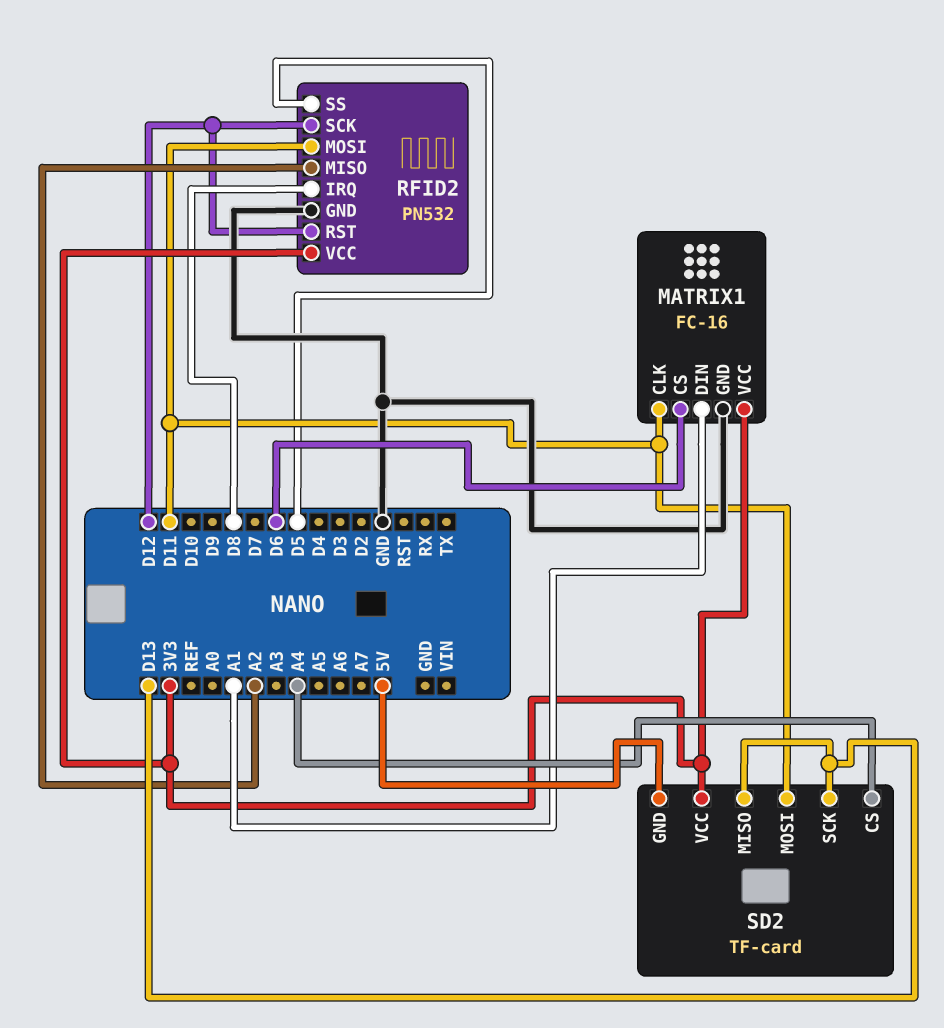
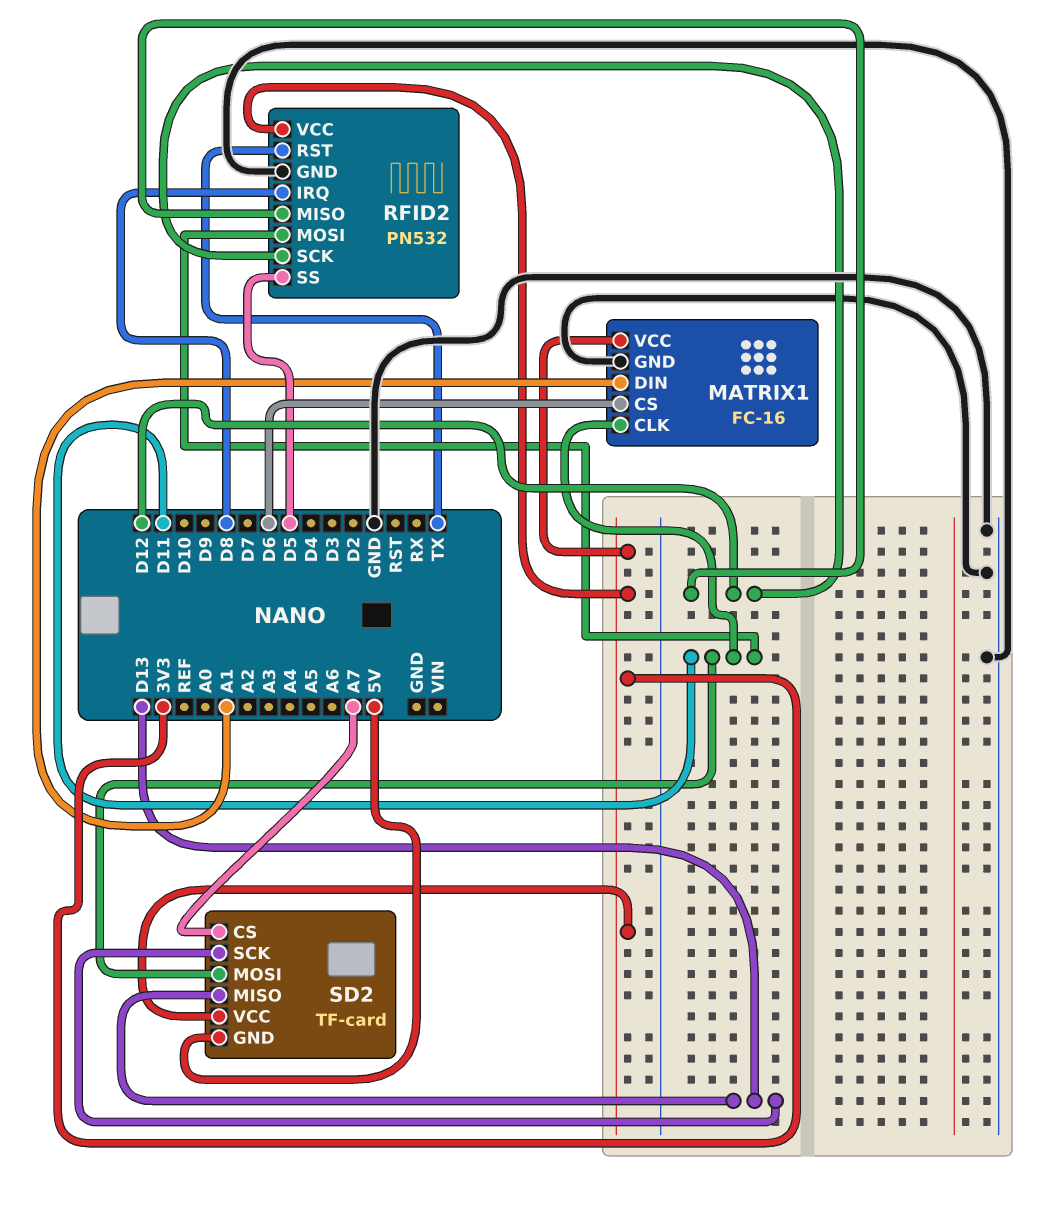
RFID2 pin MISO: A2 -> D12
RFID2 pin RST: D12 -> TX
SD2 pin CS: A4 -> A7

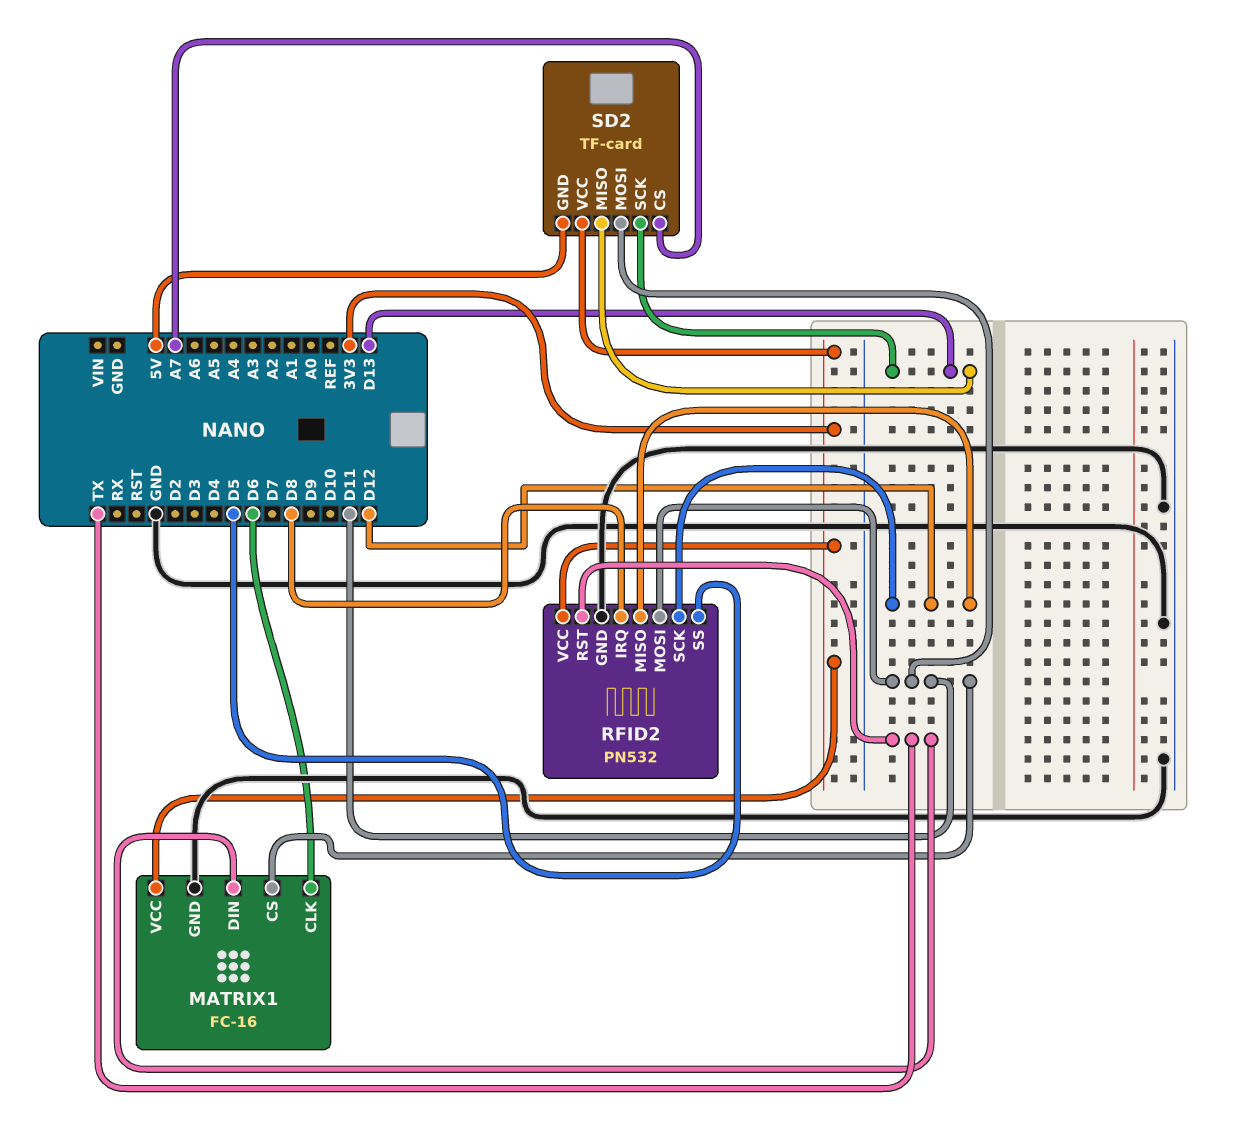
MATRIX1 pin CLK: D11 -> D6
MATRIX1 pin CS: D6 -> D11
MATRIX1 pin DIN: A1 -> TX

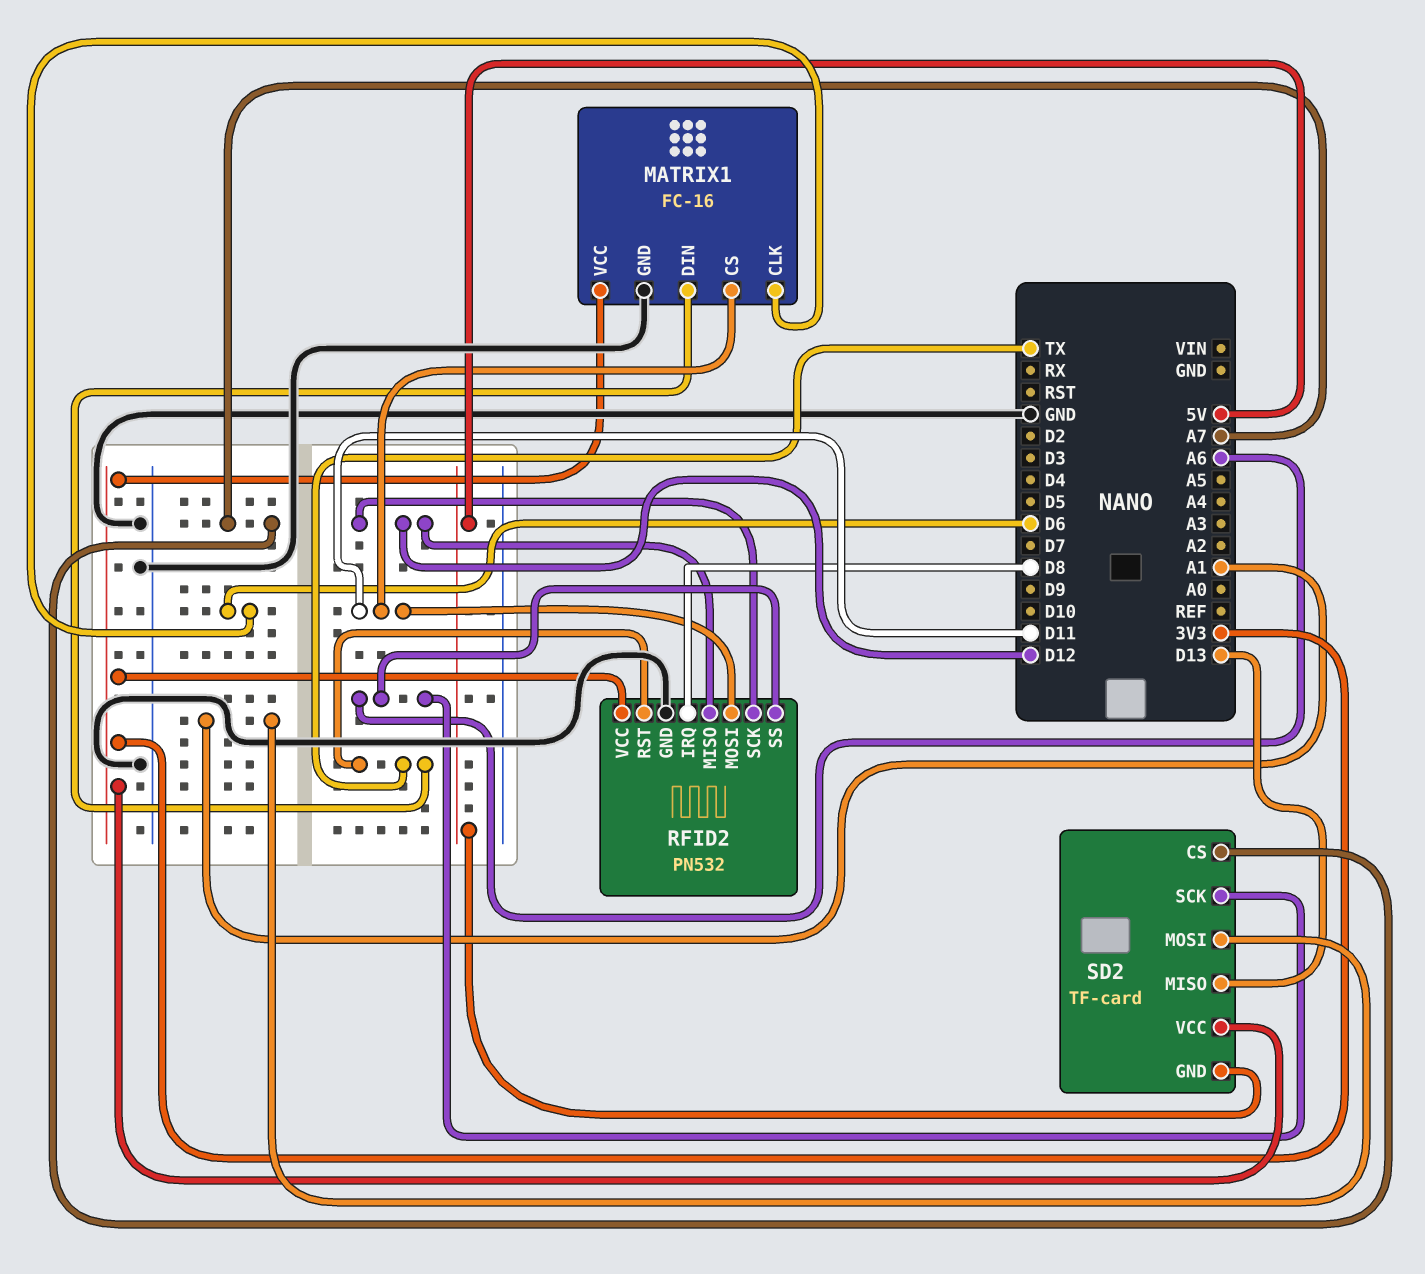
RFID2 pin SS: D5 -> A6
SD2 pin MOSI: D11 -> A1
SD2 pin SCK: D13 -> A6

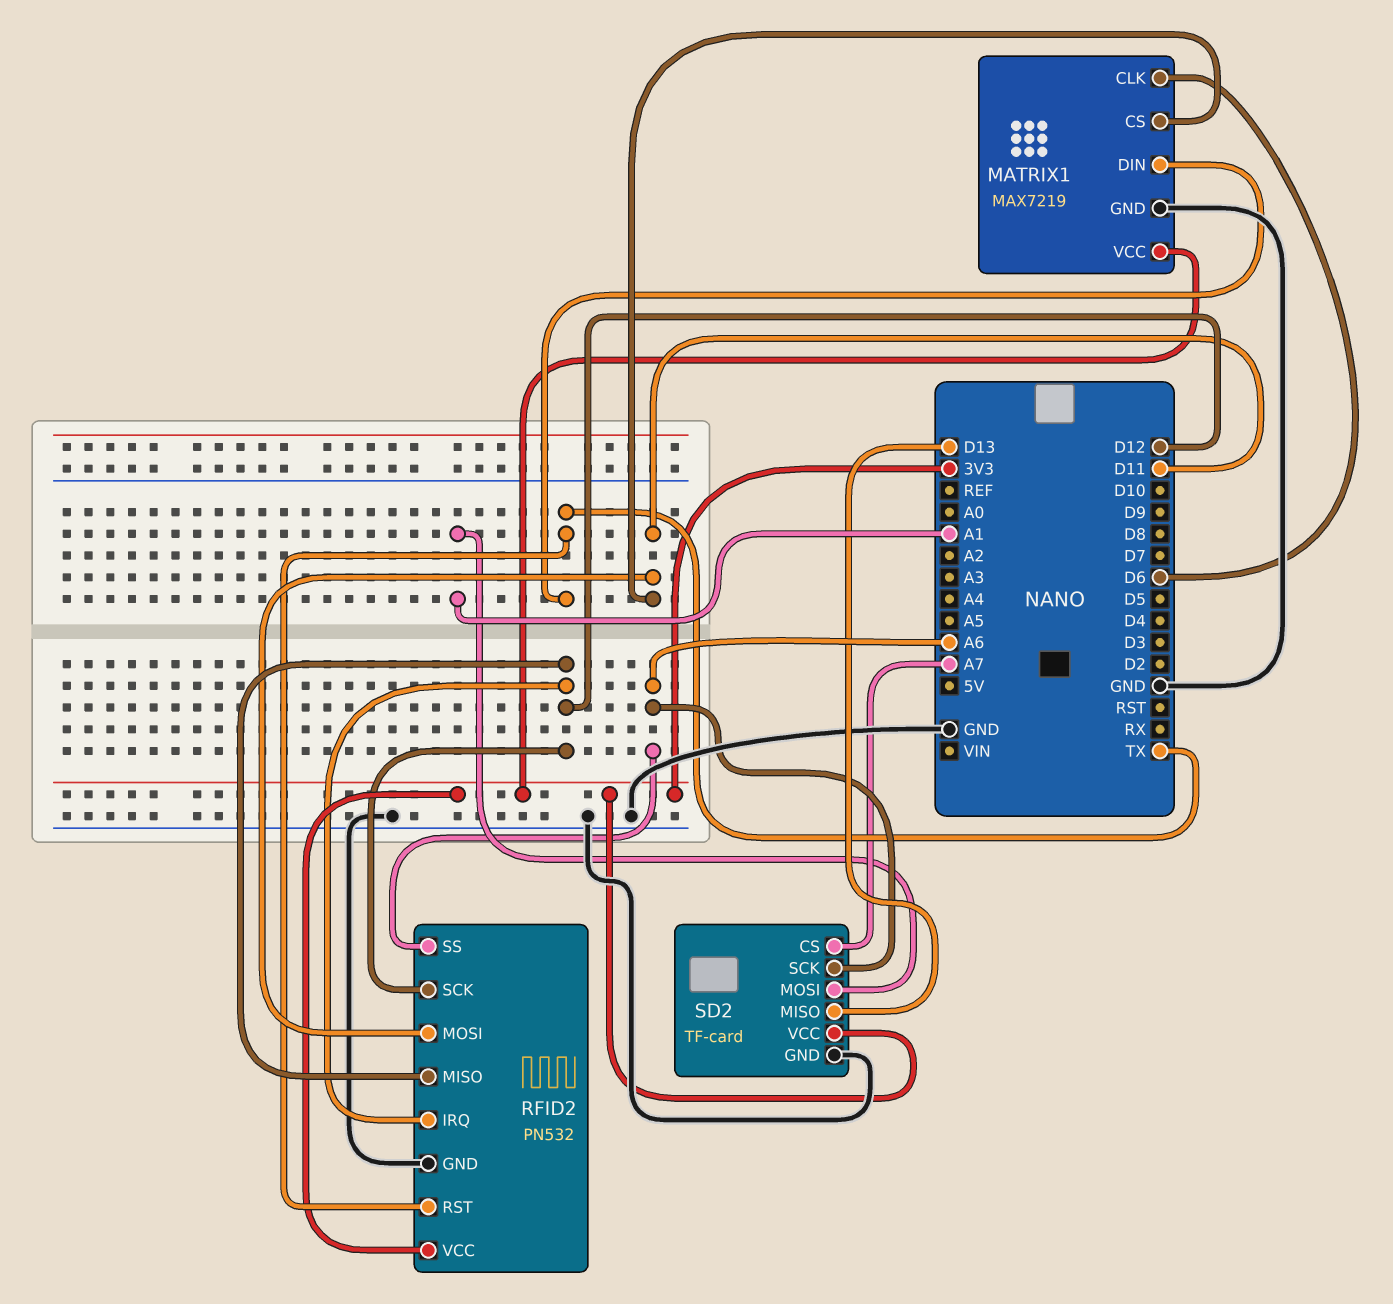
MATRIX1: FC-16 -> MAX7219
RFID2 pin IRQ: D8 -> D12
SD2 pin GND: 5V -> GND

